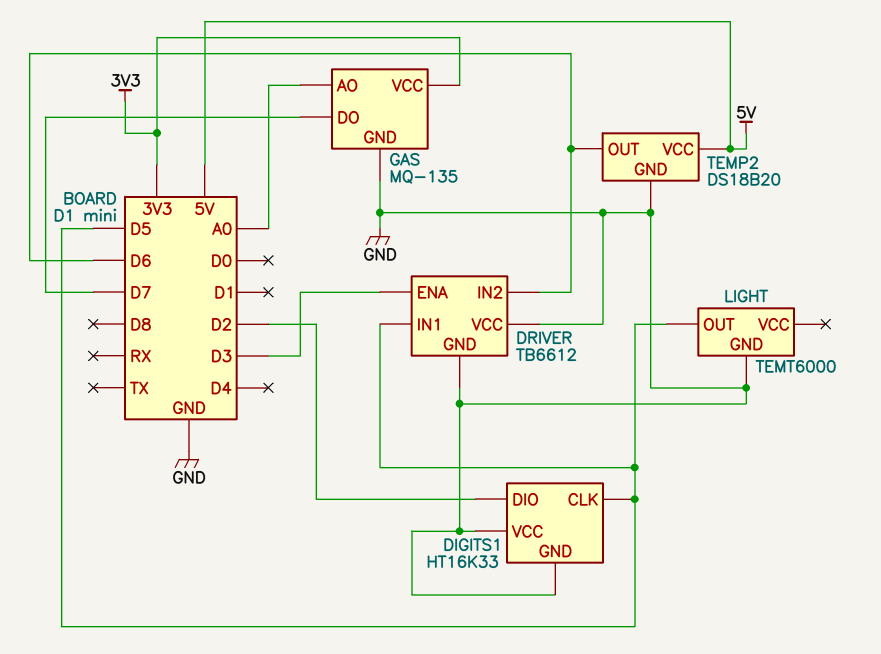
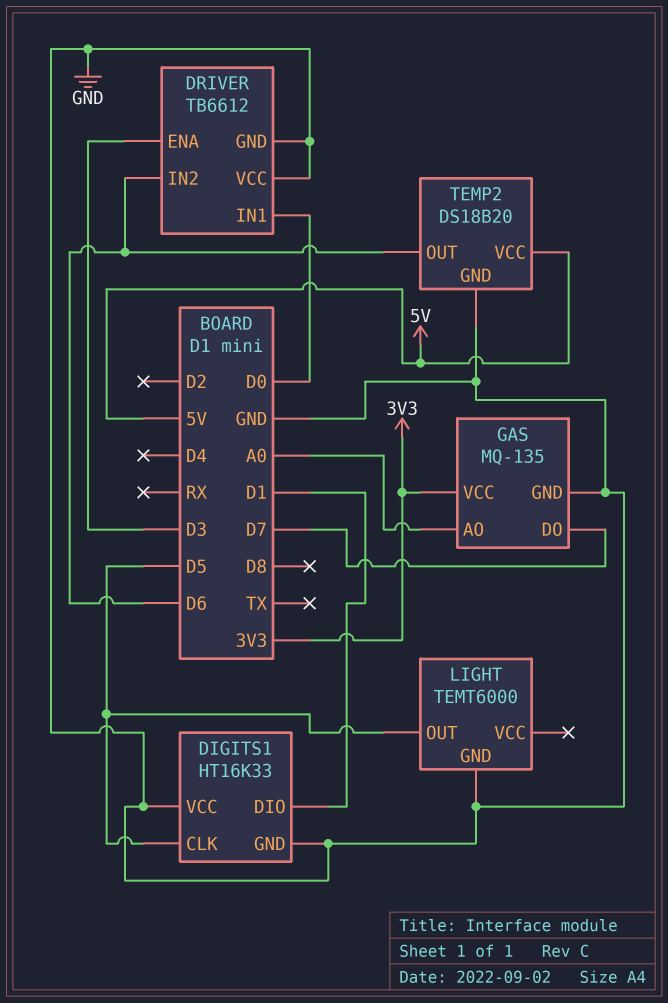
DIGITS1 pin DIO: D2 -> D1
DRIVER pin IN1: D5 -> D0

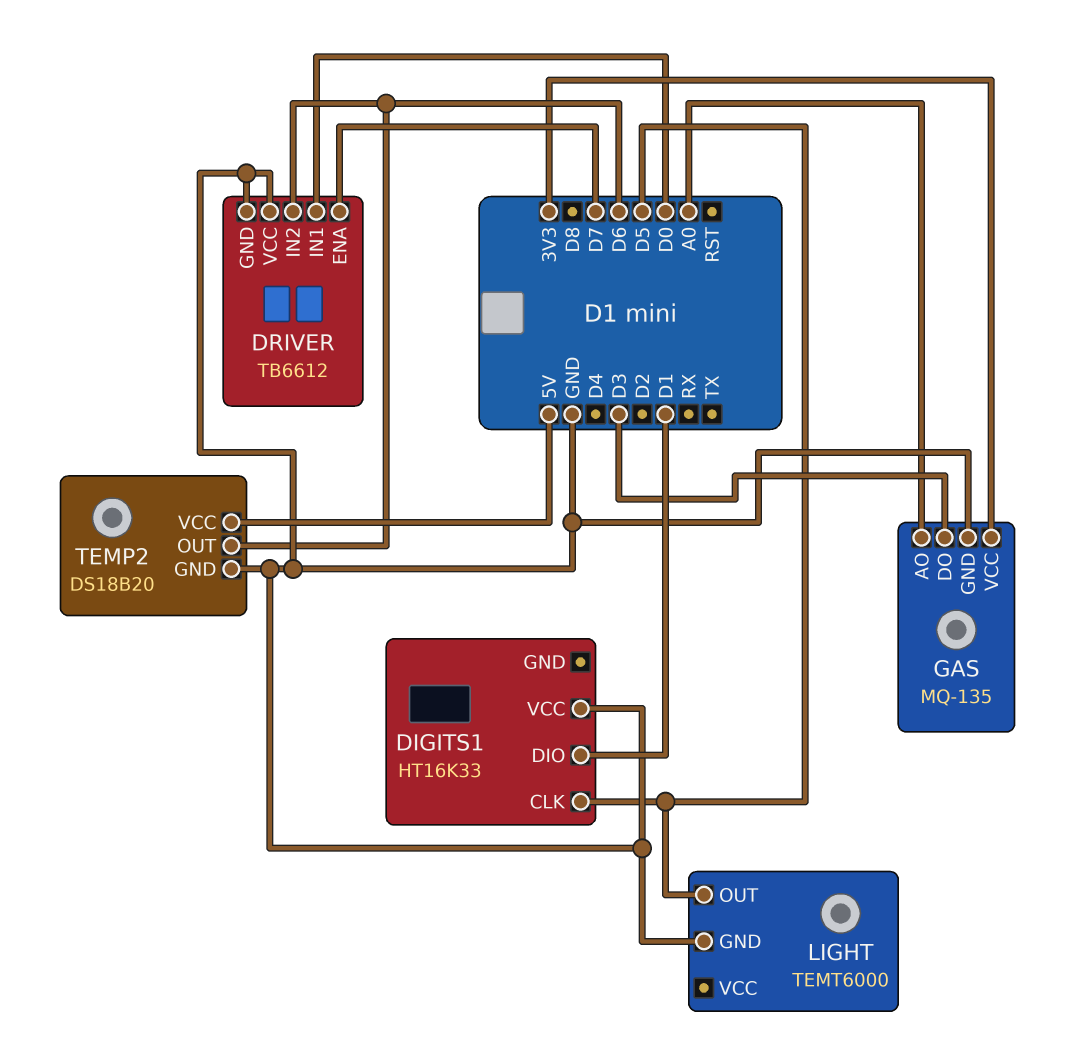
DIGITS1 pin GND: GND -> none
DRIVER pin ENA: D3 -> D7
GAS pin DO: D7 -> D3

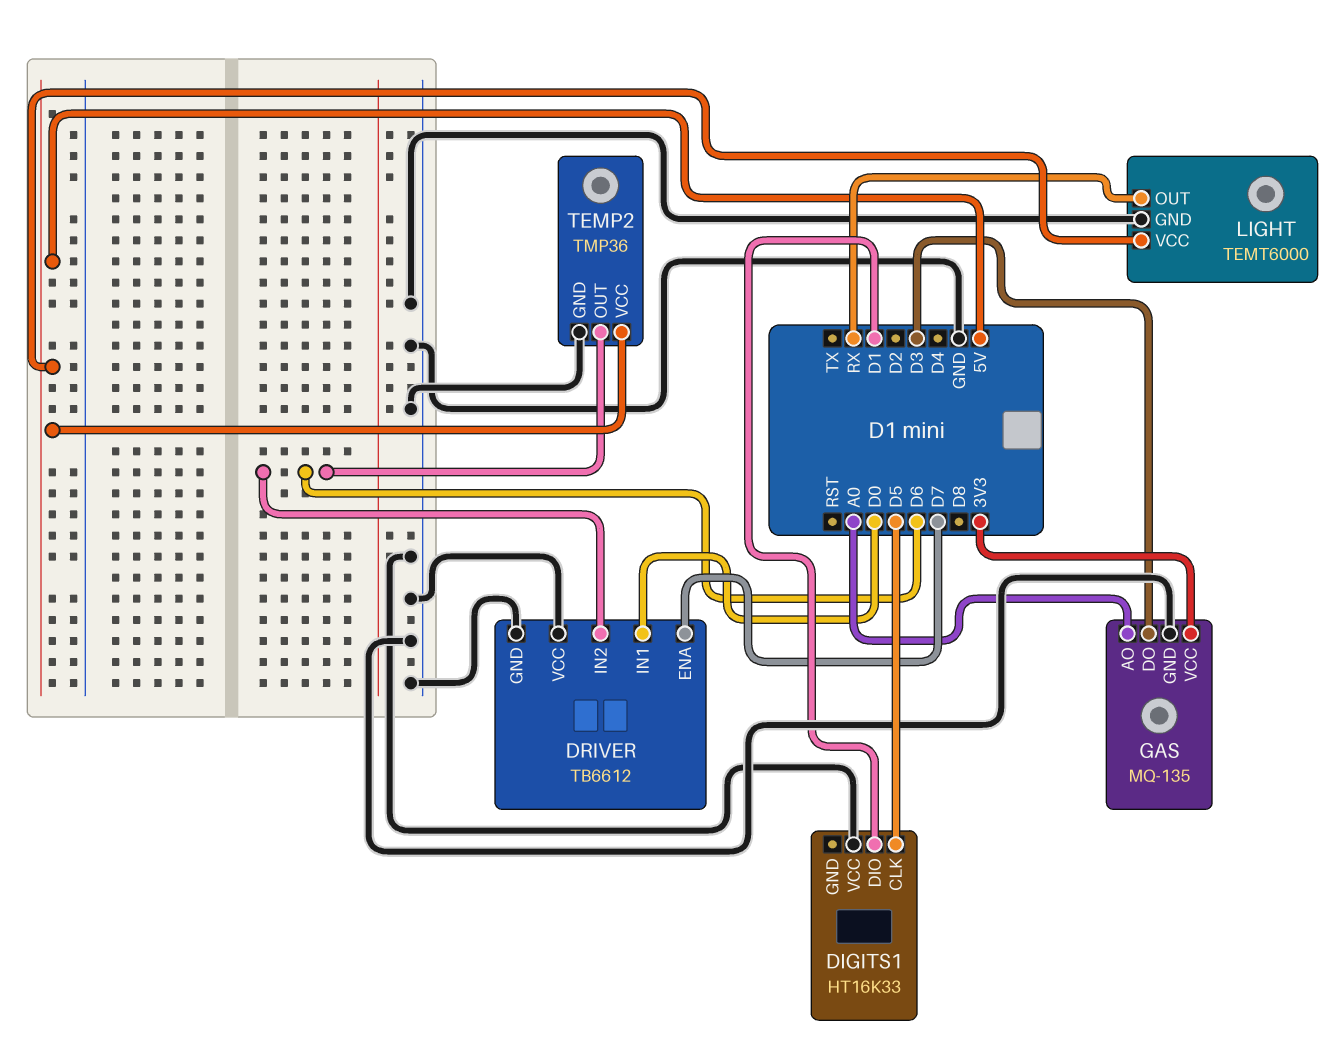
LIGHT pin OUT: D5 -> RX
LIGHT pin VCC: none -> 5V
TEMP2: DS18B20 -> TMP36

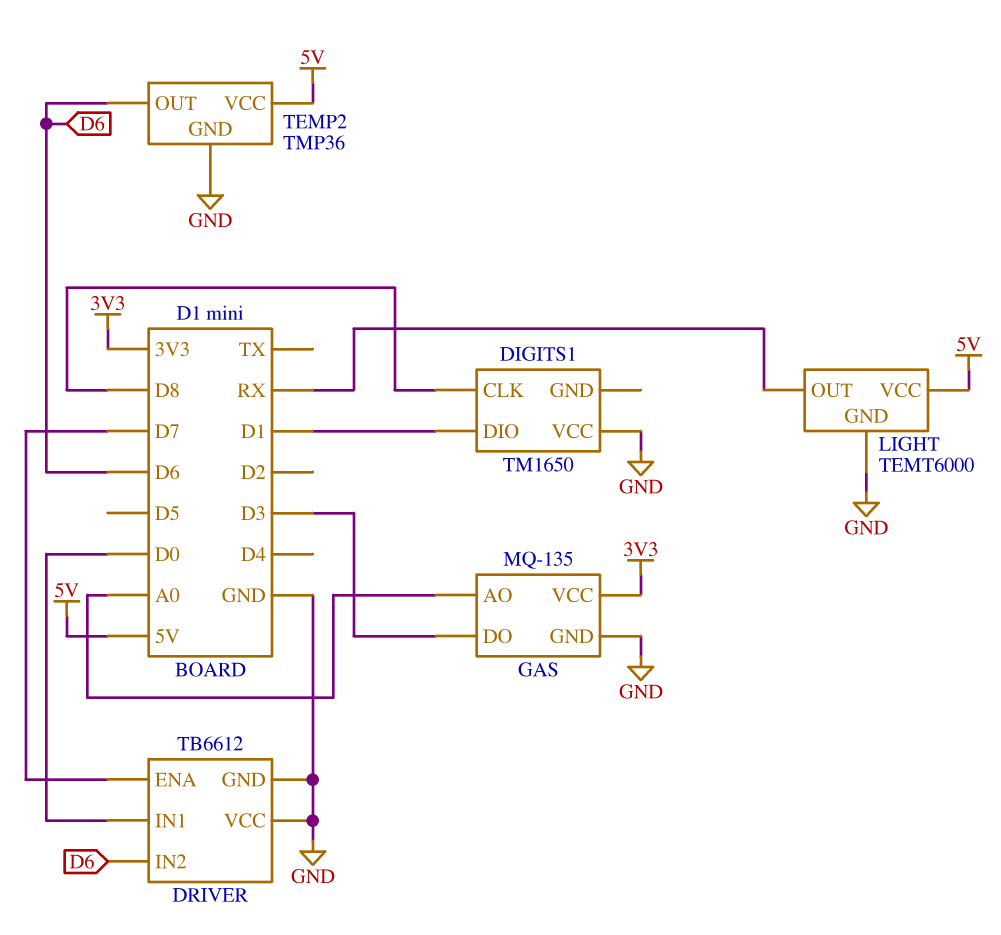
DIGITS1: HT16K33 -> TM1650
DIGITS1 pin CLK: D5 -> D8

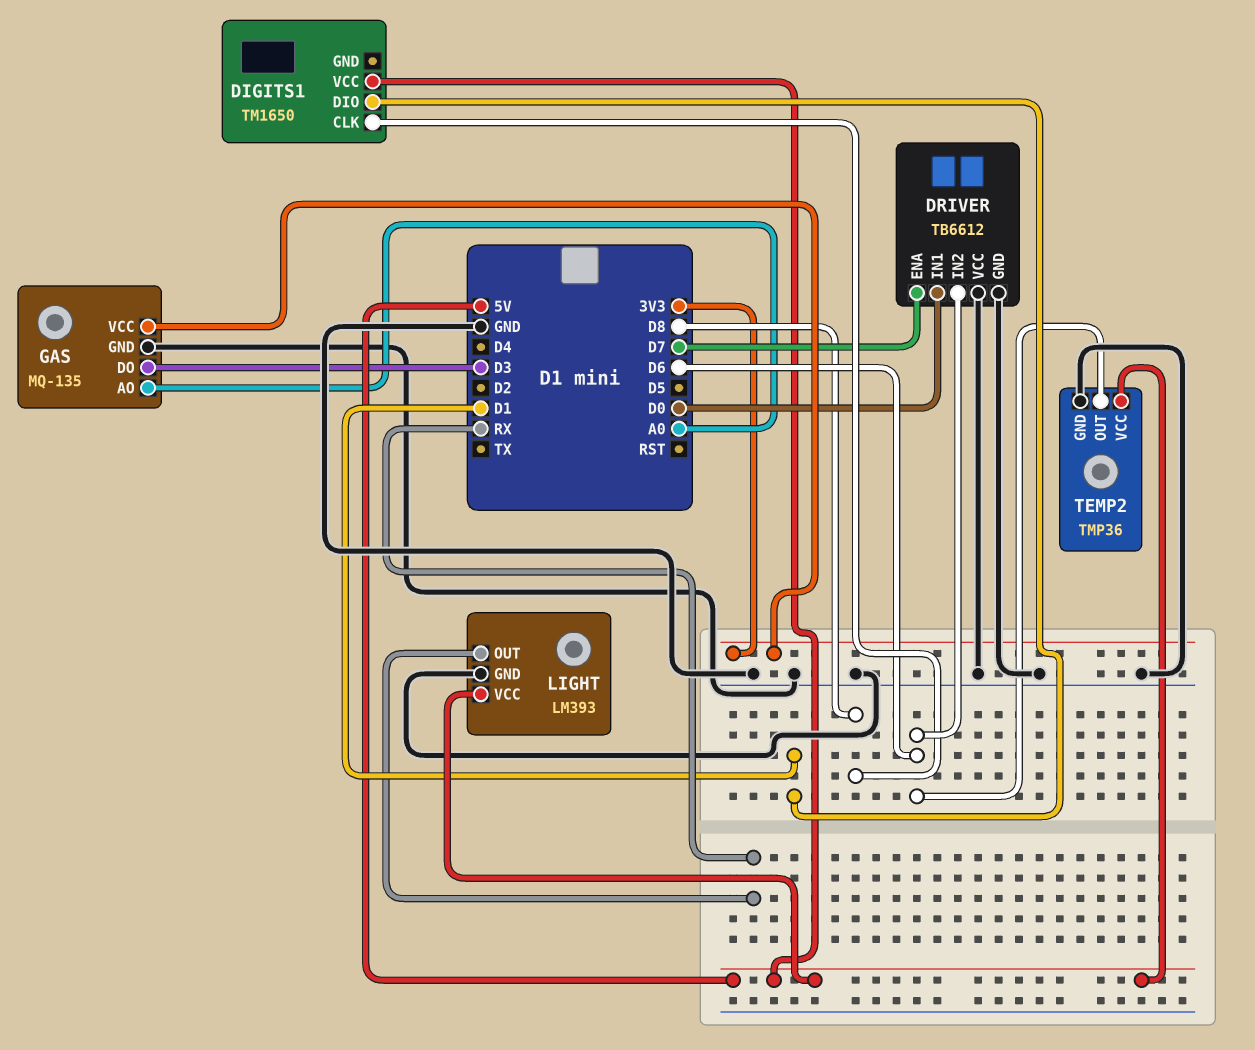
DIGITS1 pin VCC: GND -> 5V
LIGHT: TEMT6000 -> LM393

